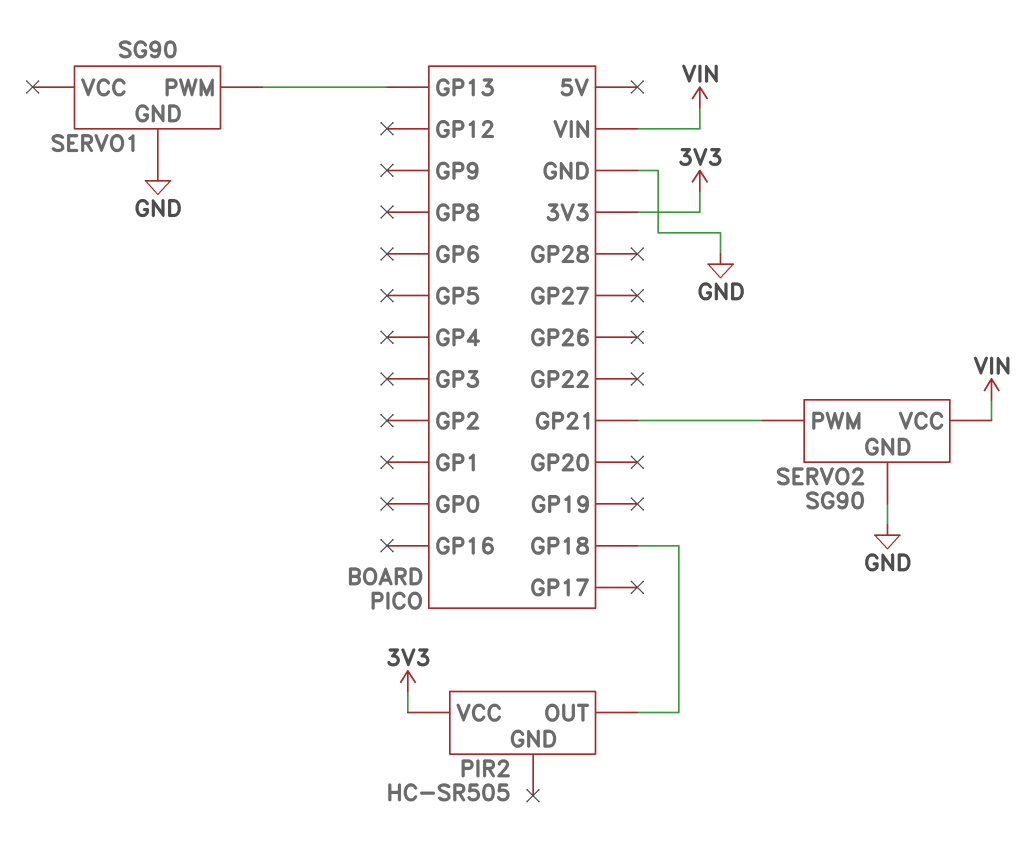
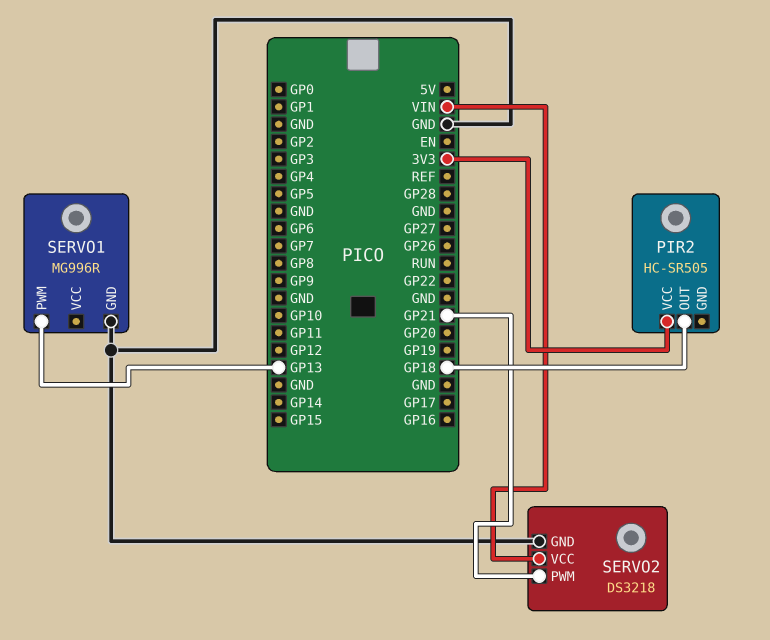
SERVO1: SG90 -> MG996R
SERVO2: SG90 -> DS3218

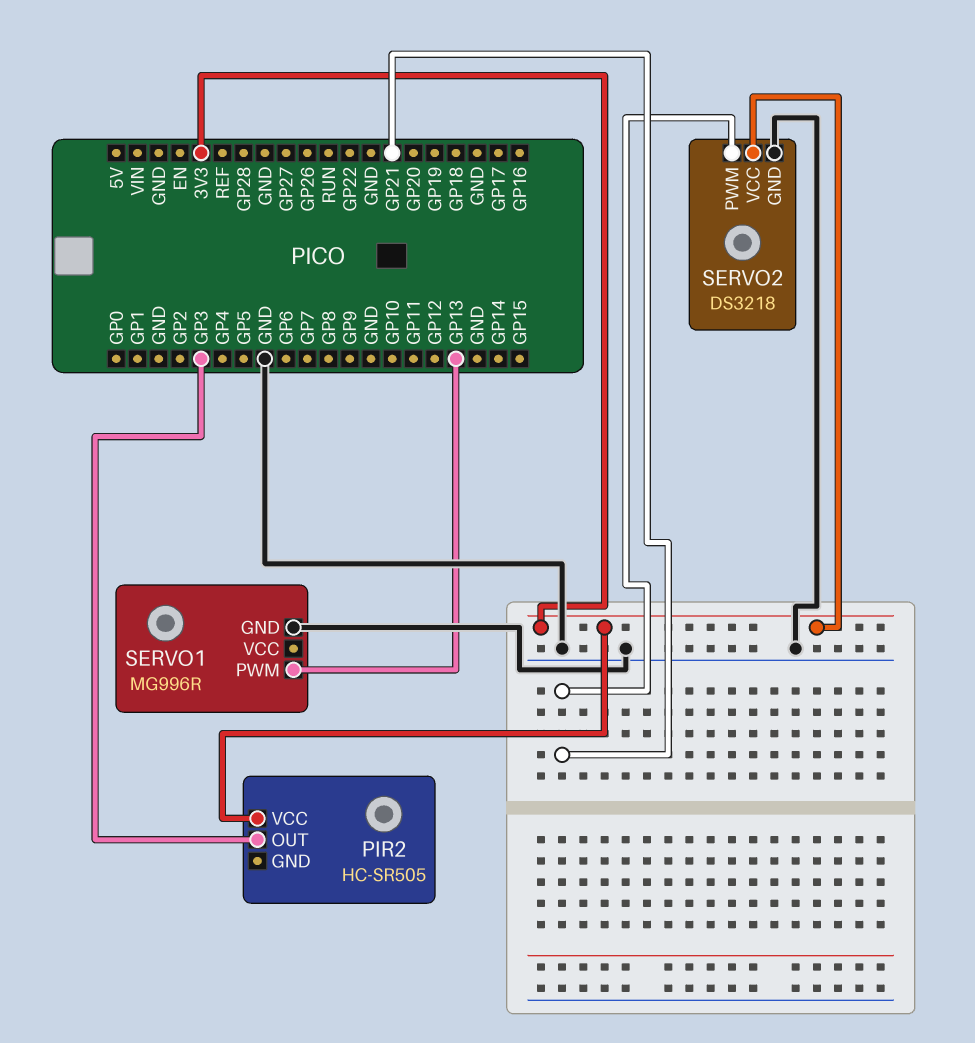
PIR2 pin OUT: GP18 -> GP3
SERVO2 pin VCC: VIN -> 3V3

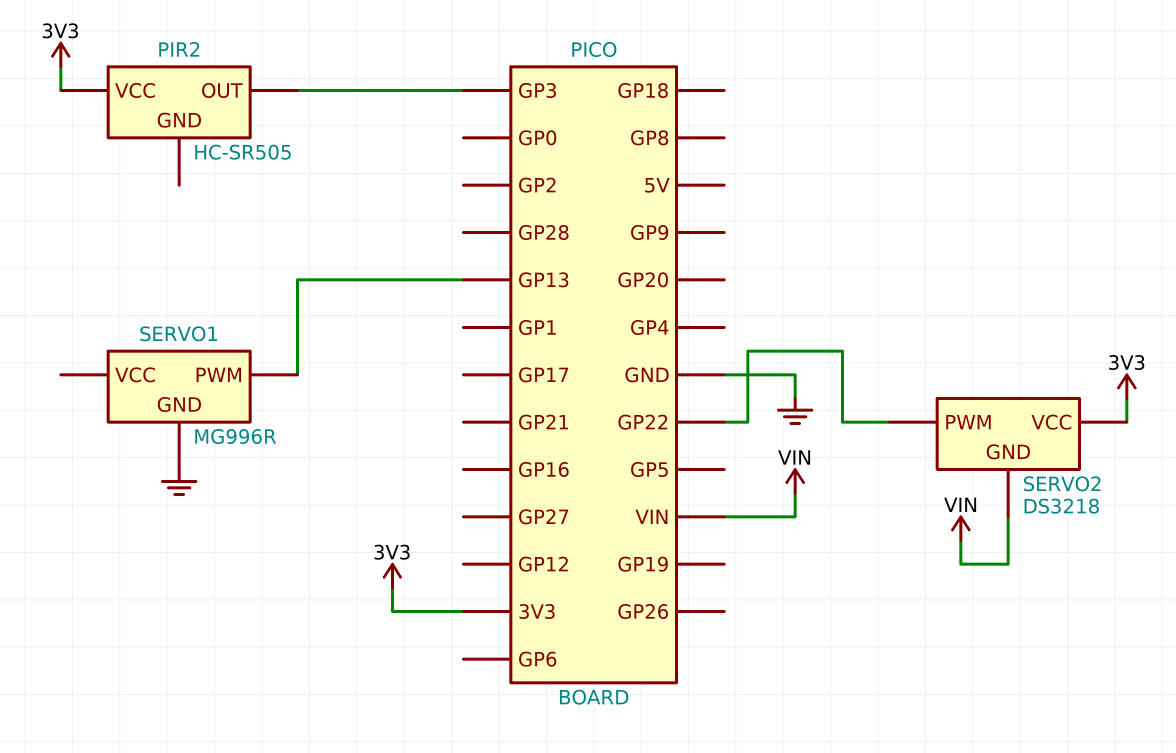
SERVO2 pin GND: GND -> VIN
SERVO2 pin PWM: GP21 -> GP22

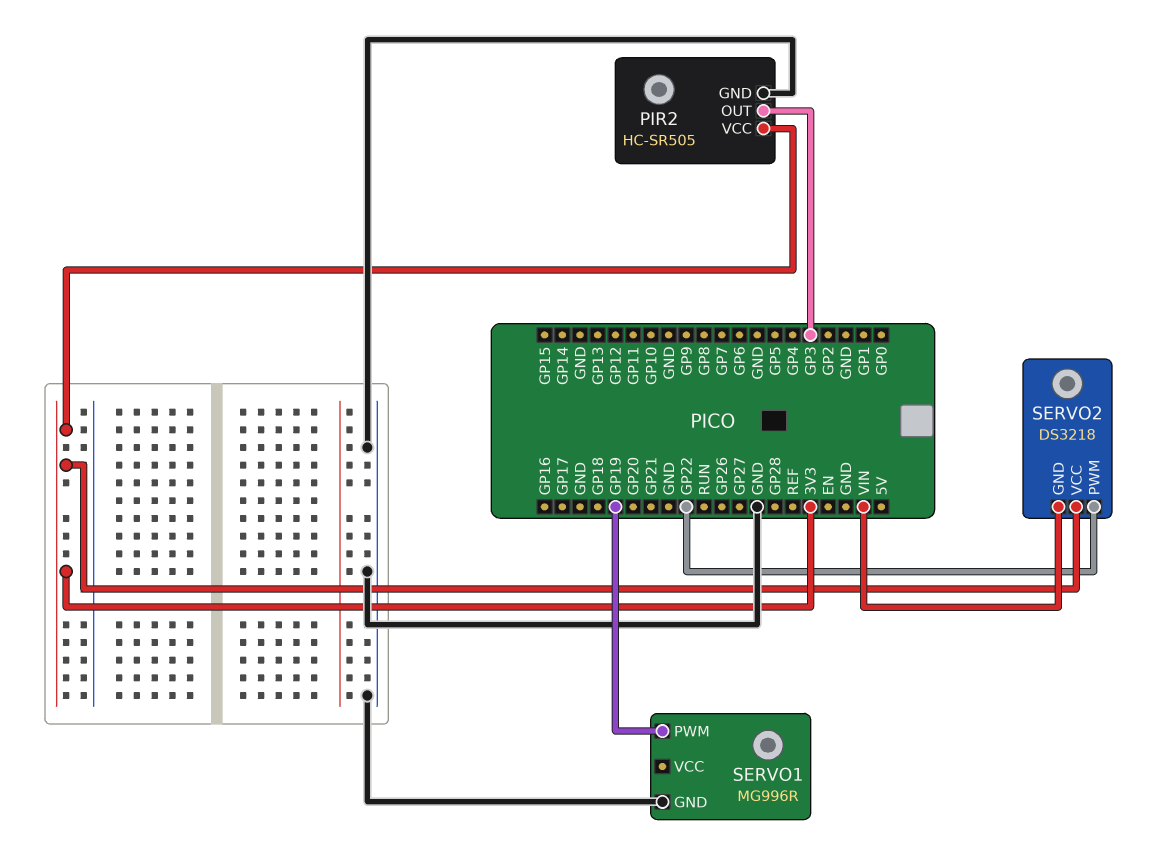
PIR2 pin GND: none -> GND
SERVO1 pin PWM: GP13 -> GP19

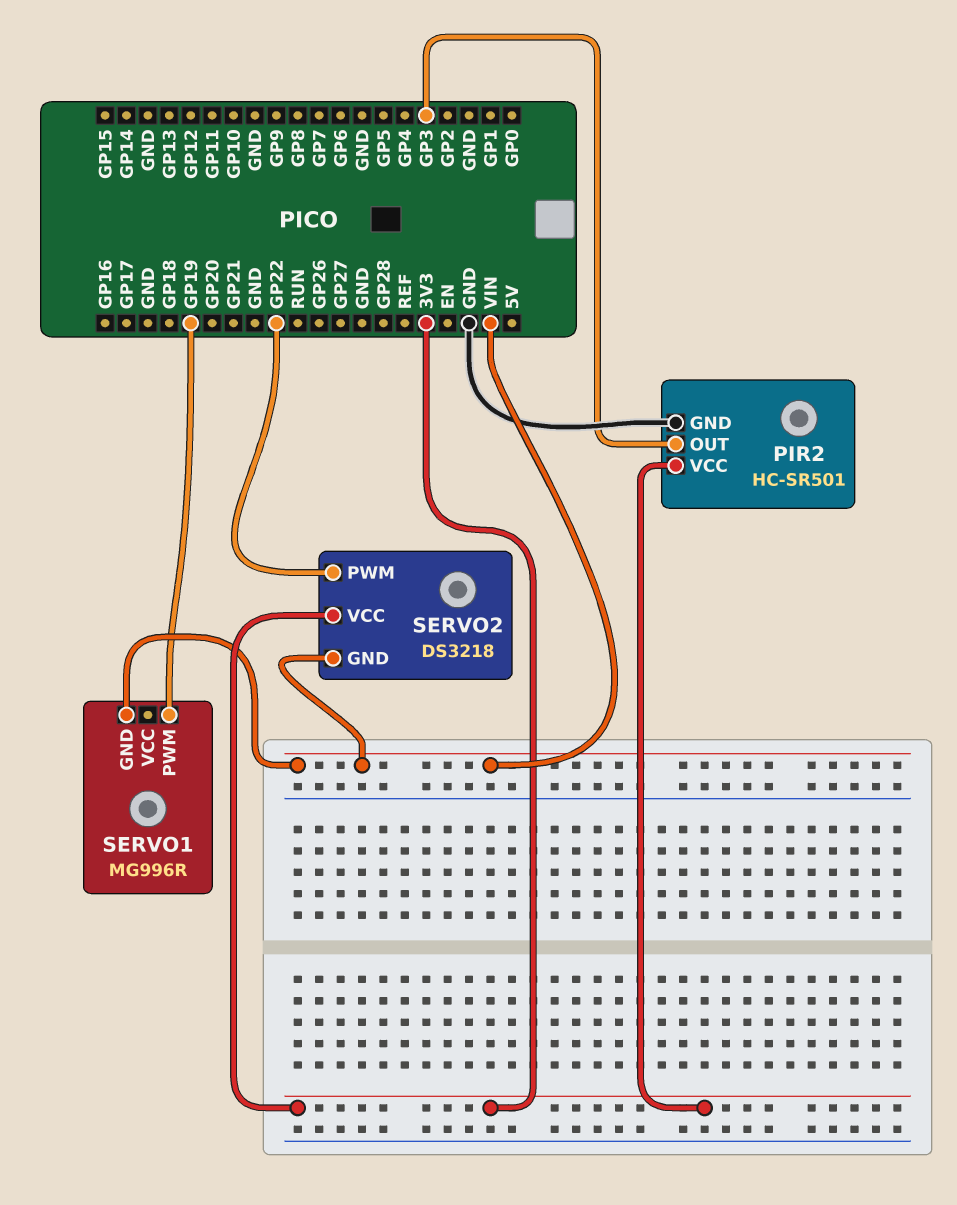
PIR2: HC-SR505 -> HC-SR501
SERVO1 pin GND: GND -> VIN

